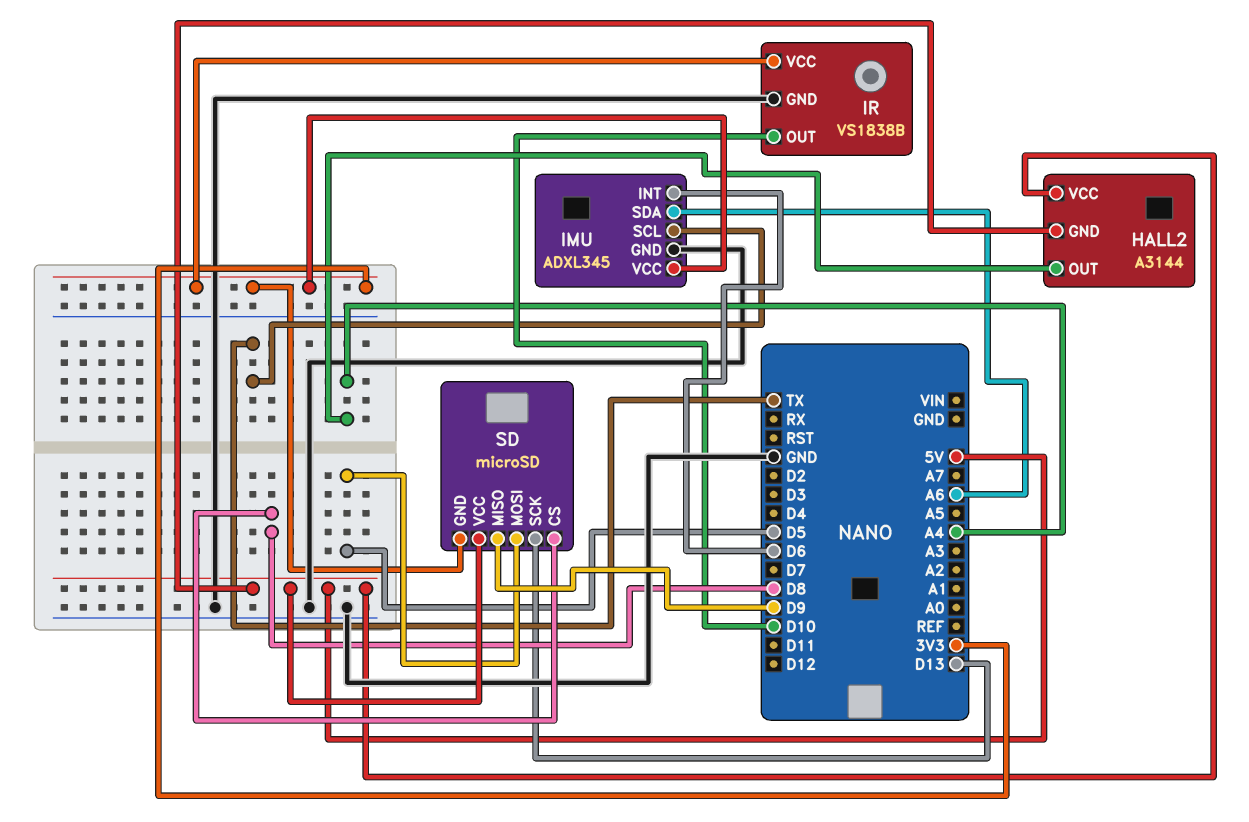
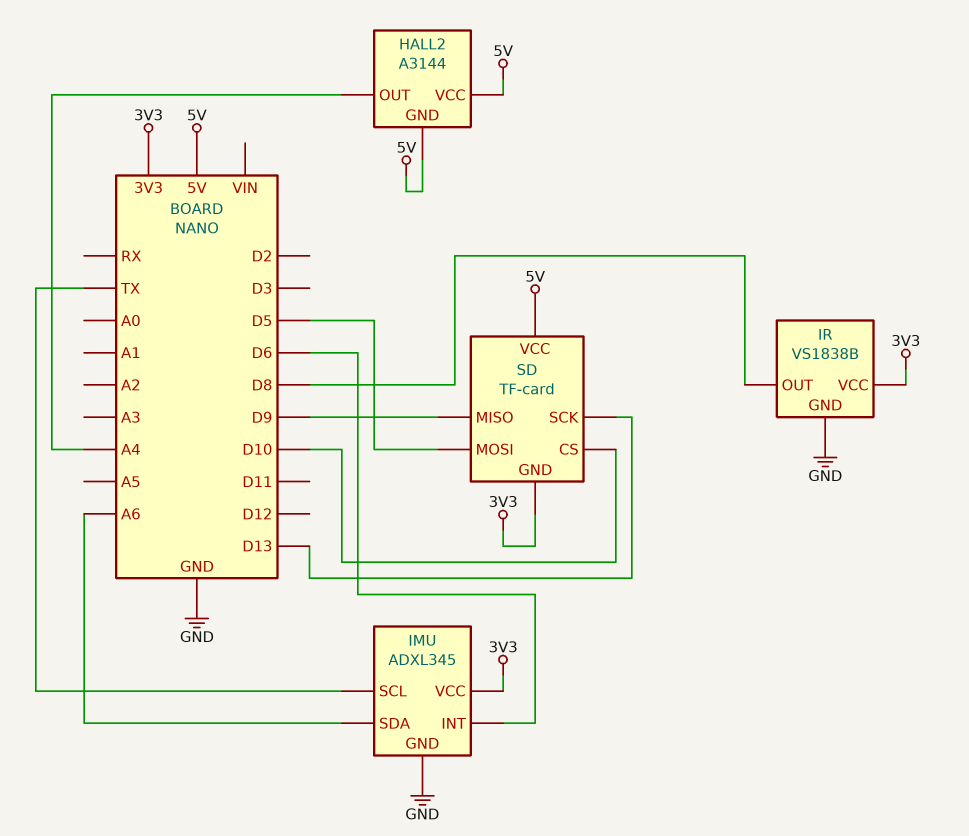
IR pin OUT: D10 -> D8
SD: microSD -> TF-card
SD pin CS: D8 -> D10

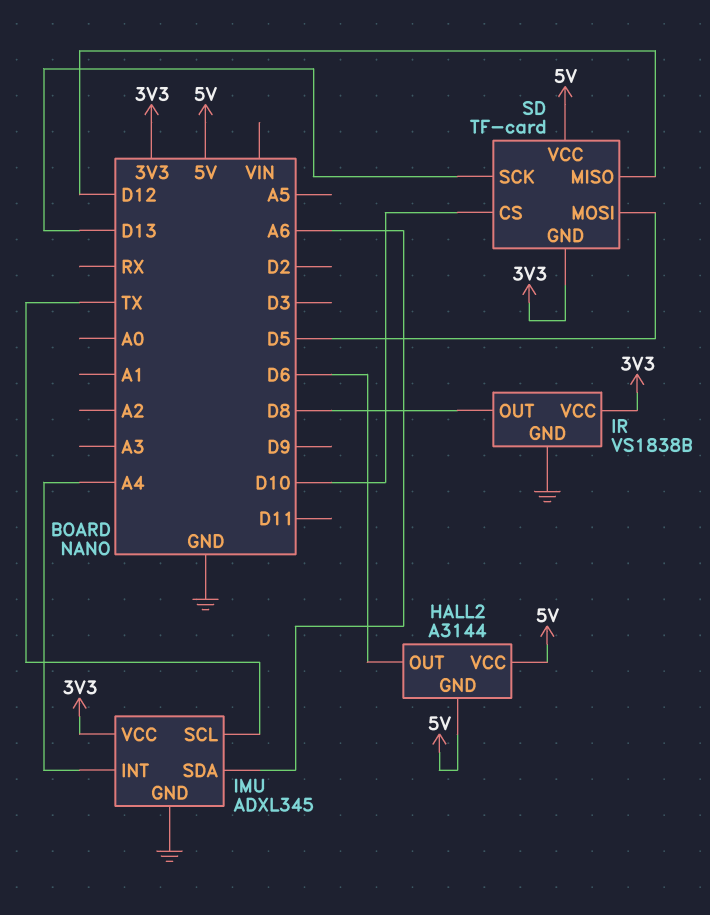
HALL2 pin OUT: A4 -> D6
IMU pin INT: D6 -> A4
SD pin MISO: D9 -> D12

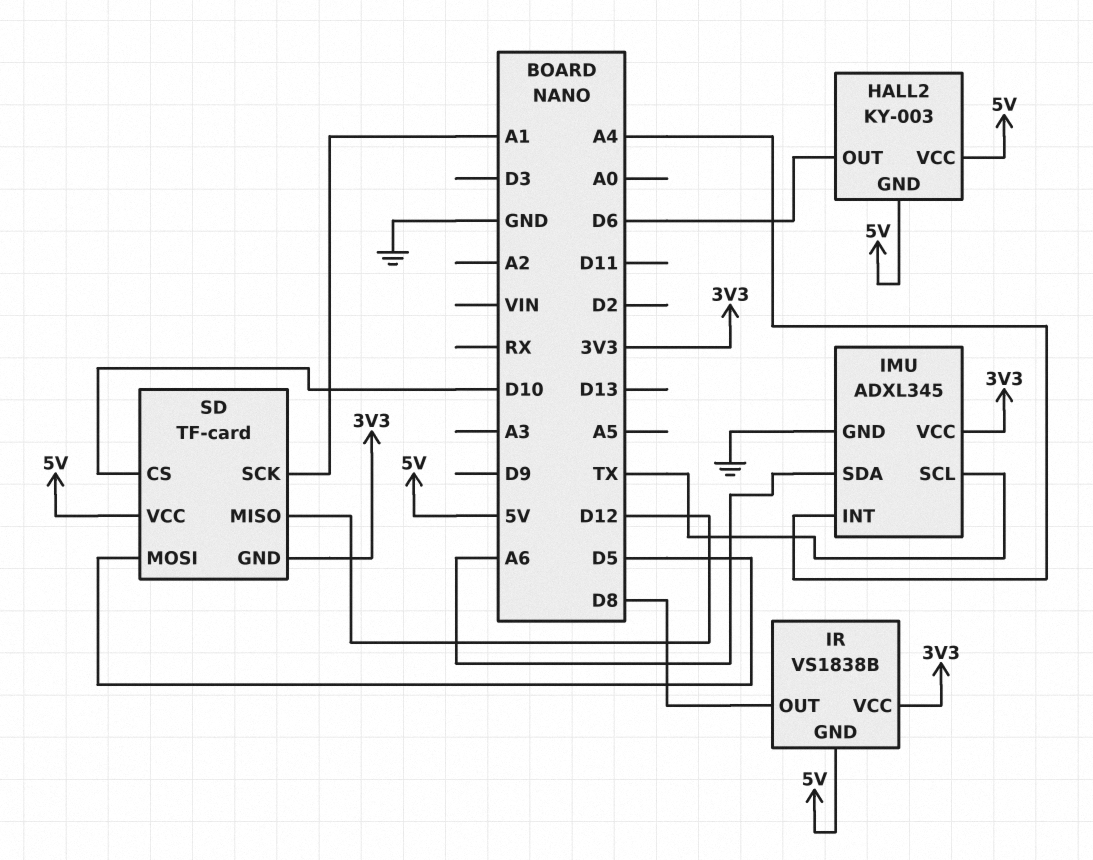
HALL2: A3144 -> KY-003
IR pin GND: GND -> 5V
SD pin SCK: D13 -> A1

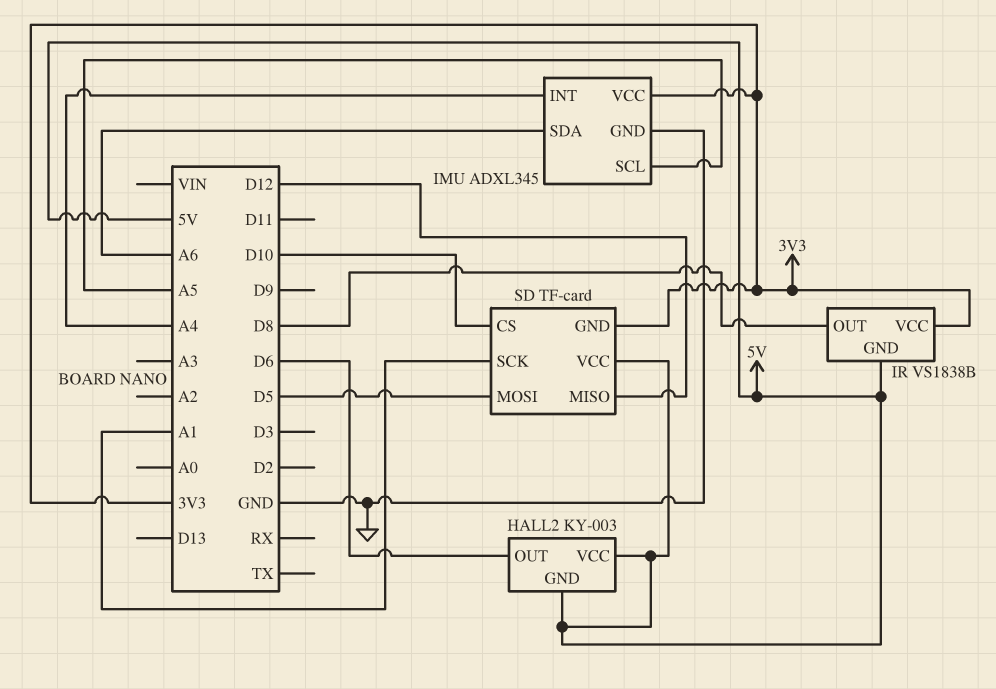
IMU pin SCL: TX -> A5

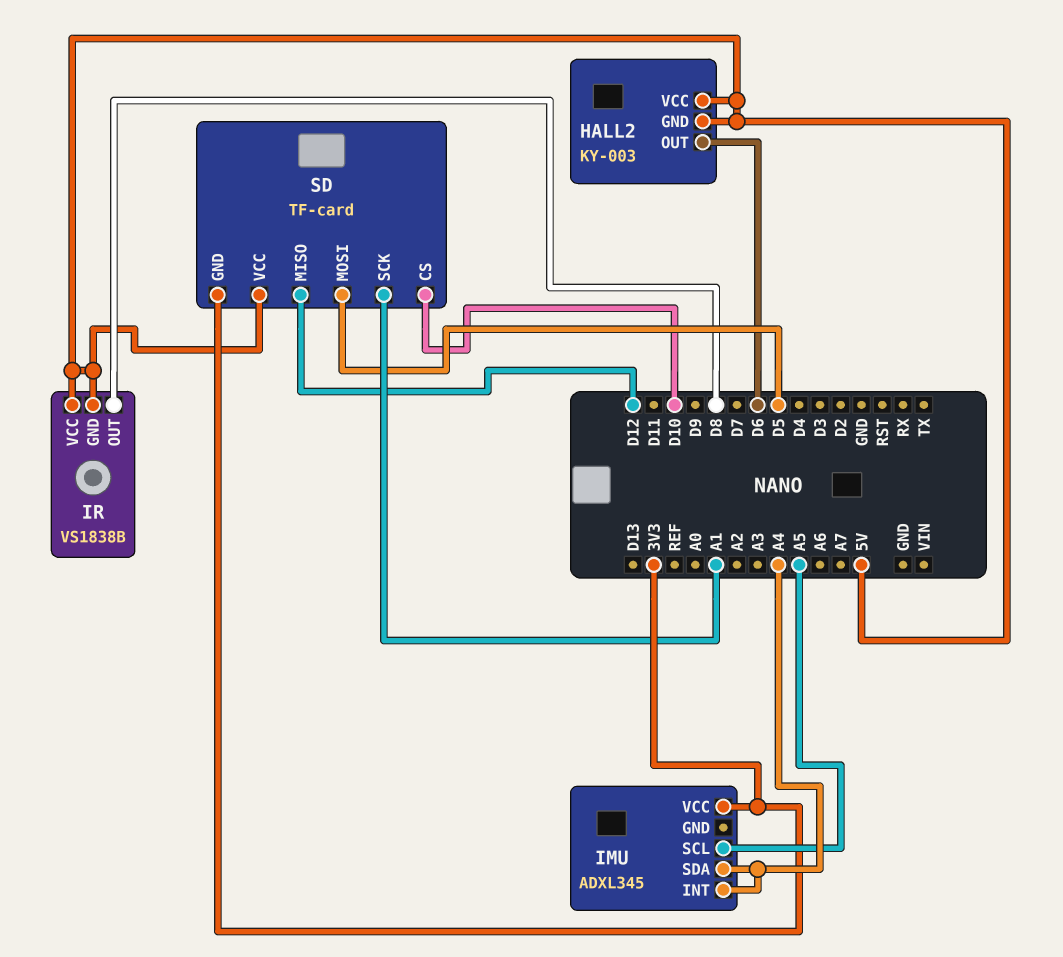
IMU pin GND: GND -> none
IMU pin SDA: A6 -> A4
IR pin VCC: 3V3 -> 5V

